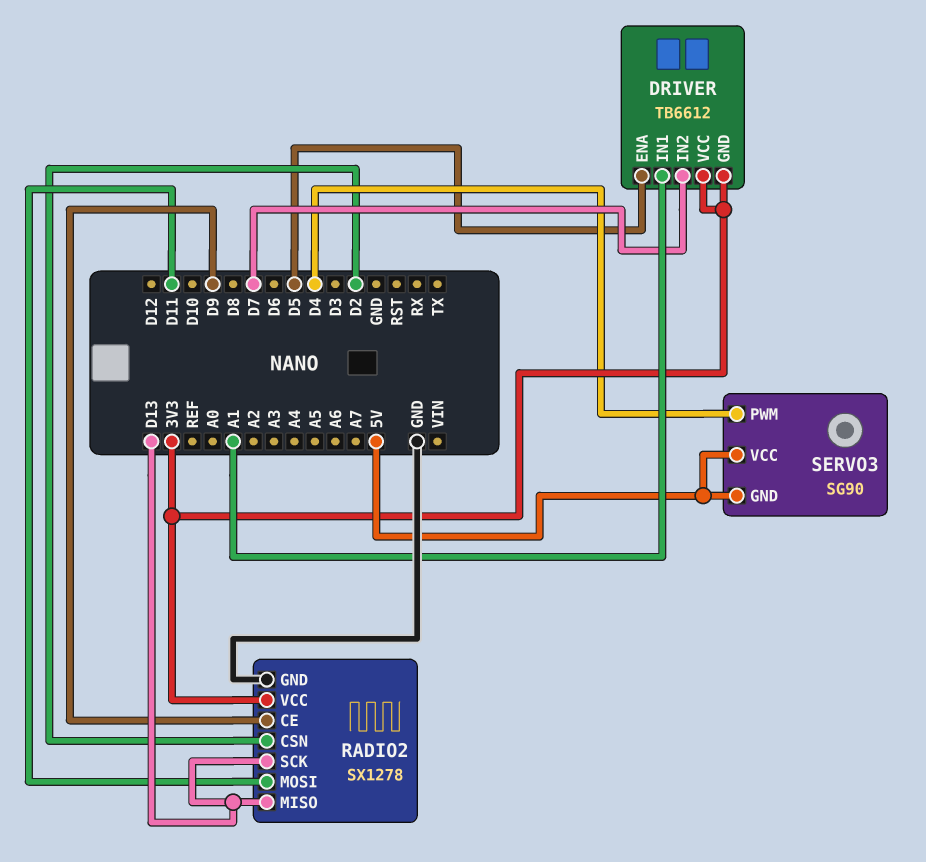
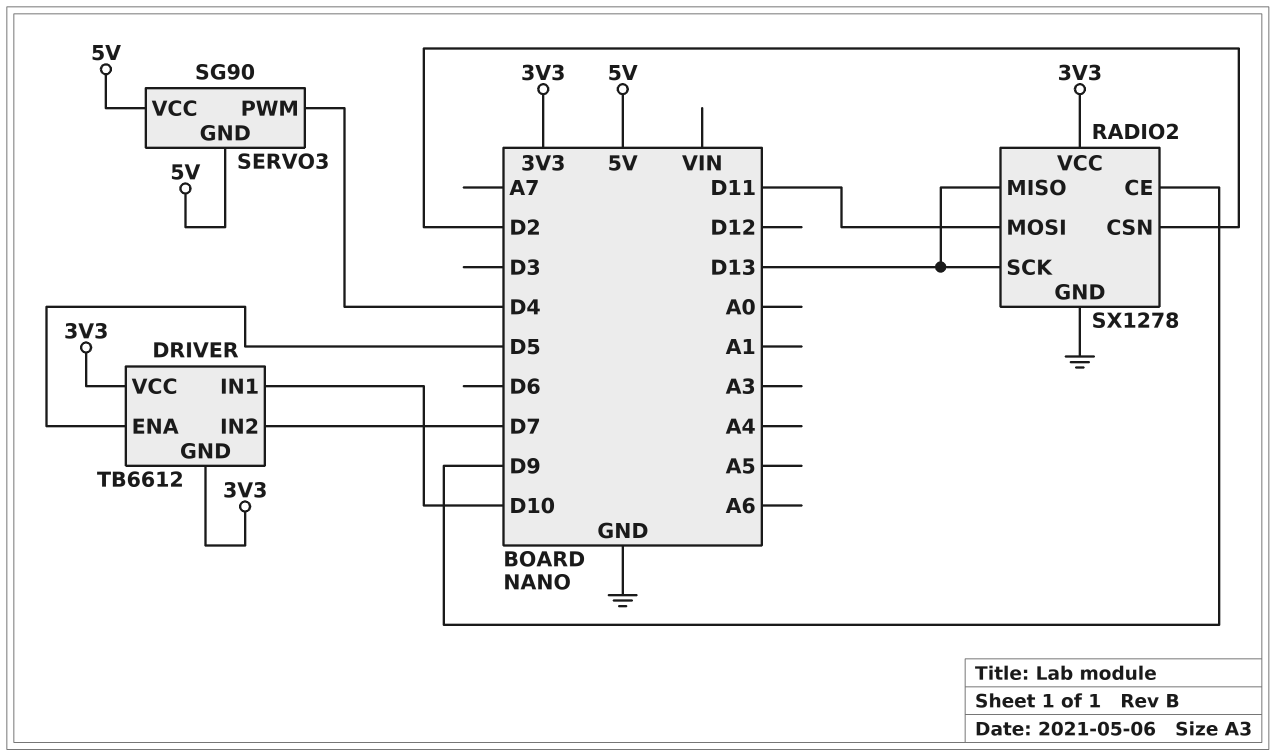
DRIVER pin IN1: A1 -> D10

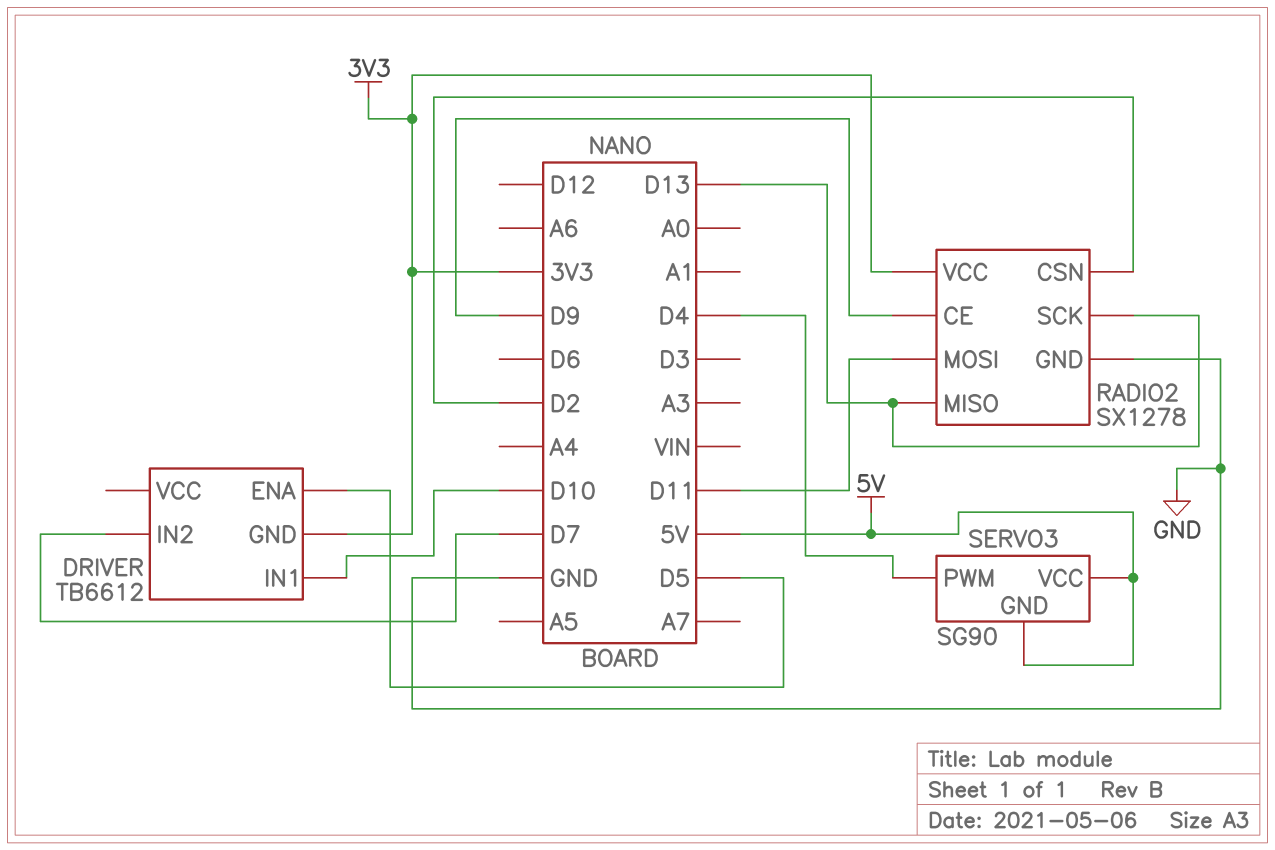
DRIVER pin VCC: 3V3 -> none

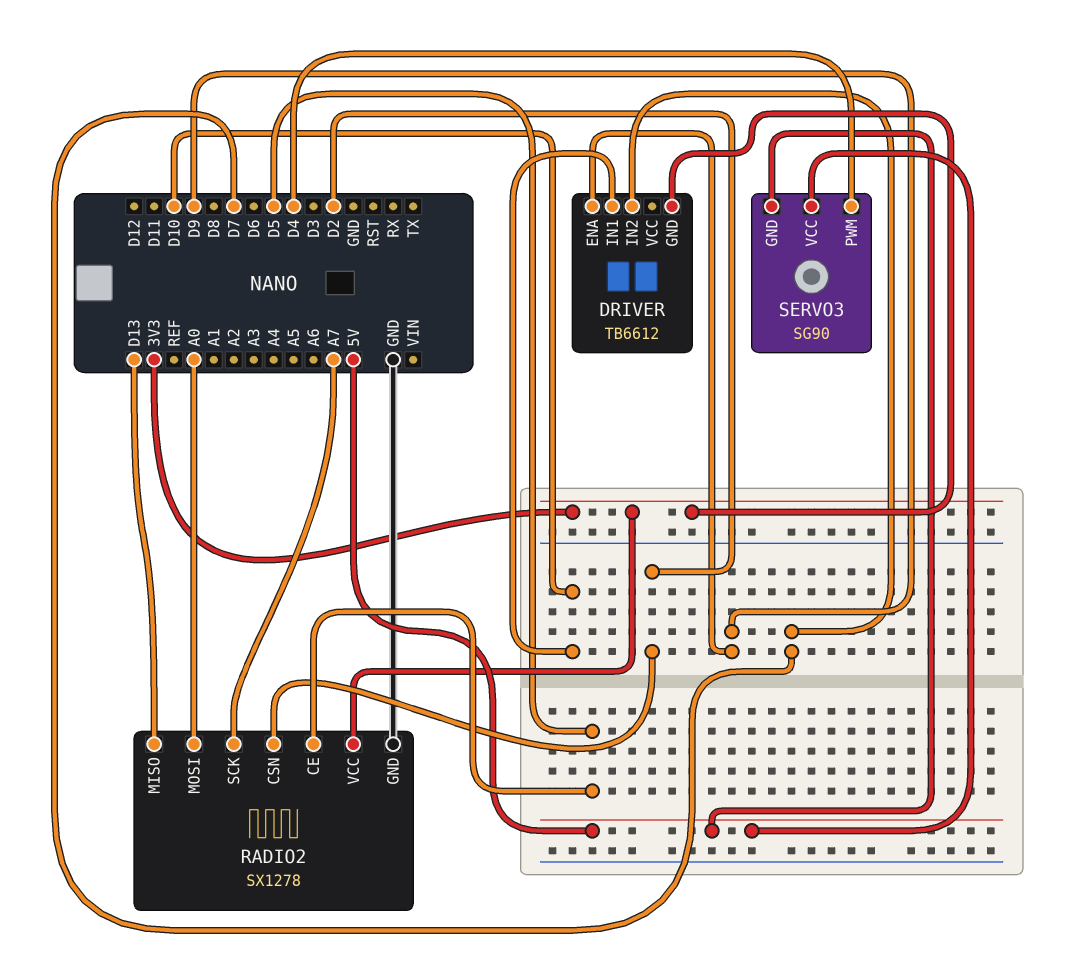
DRIVER pin ENA: D5 -> D9
RADIO2 pin CE: D9 -> D5
RADIO2 pin MOSI: D11 -> A0
RADIO2 pin SCK: D13 -> A7

